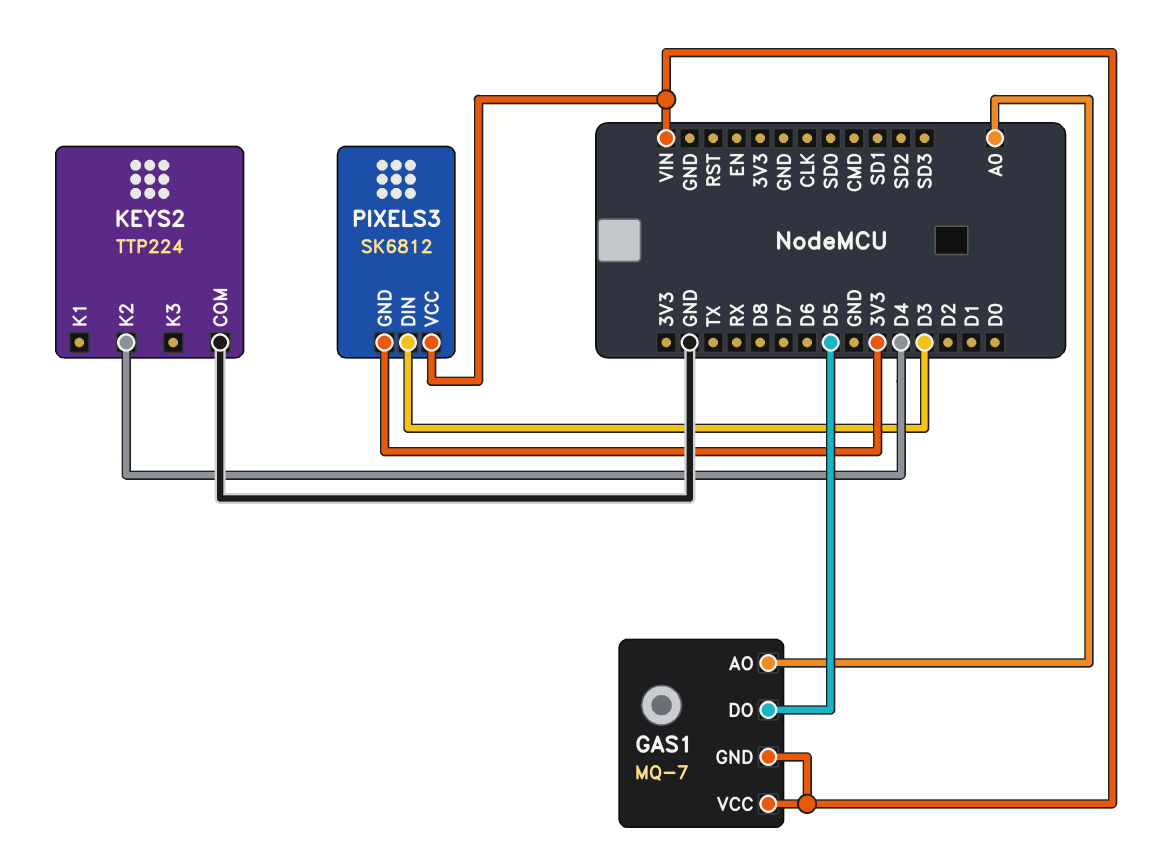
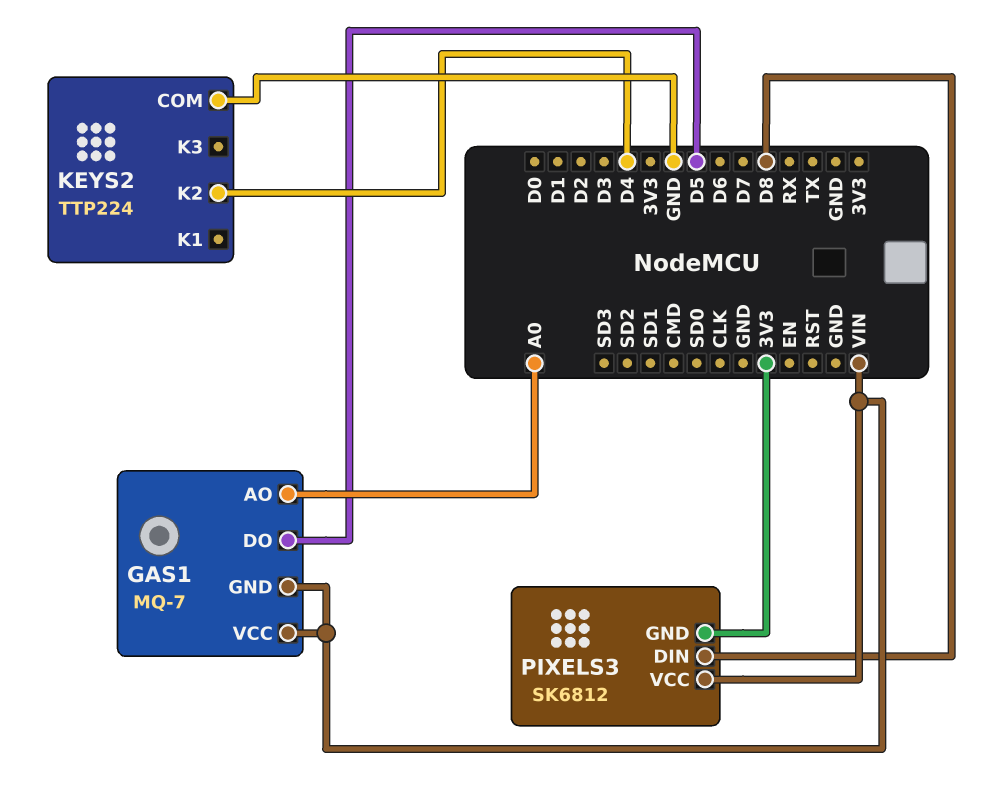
PIXELS3 pin DIN: D3 -> D8

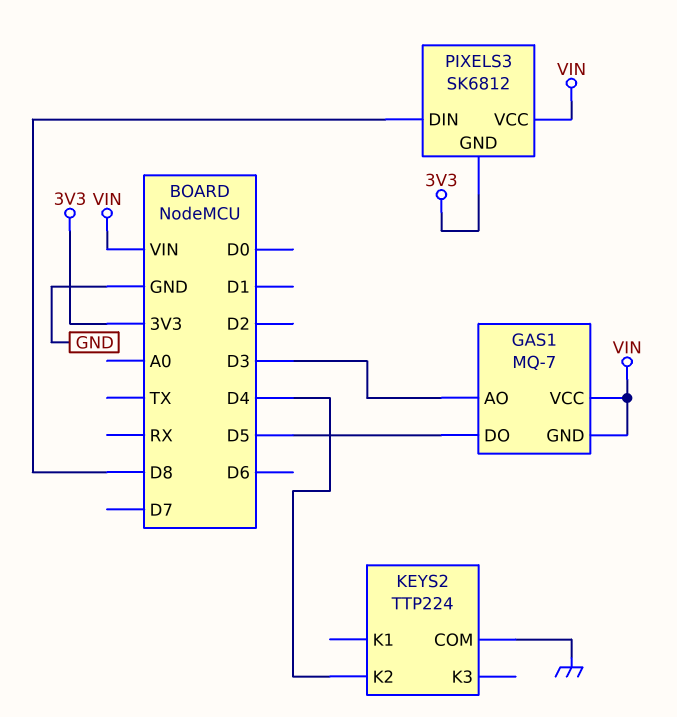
GAS1 pin AO: A0 -> D3

